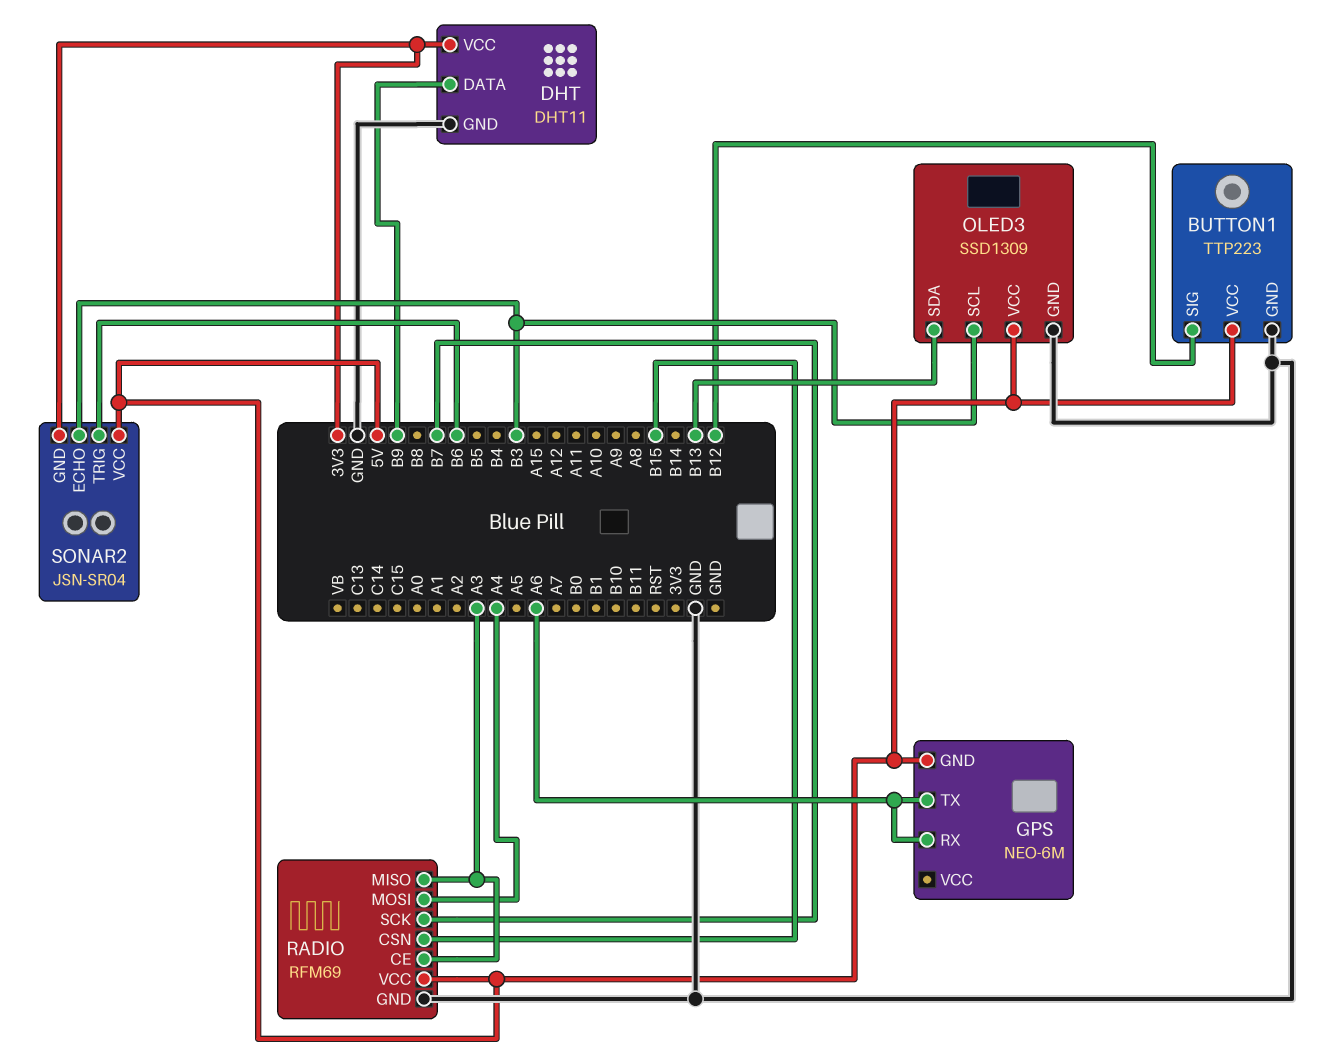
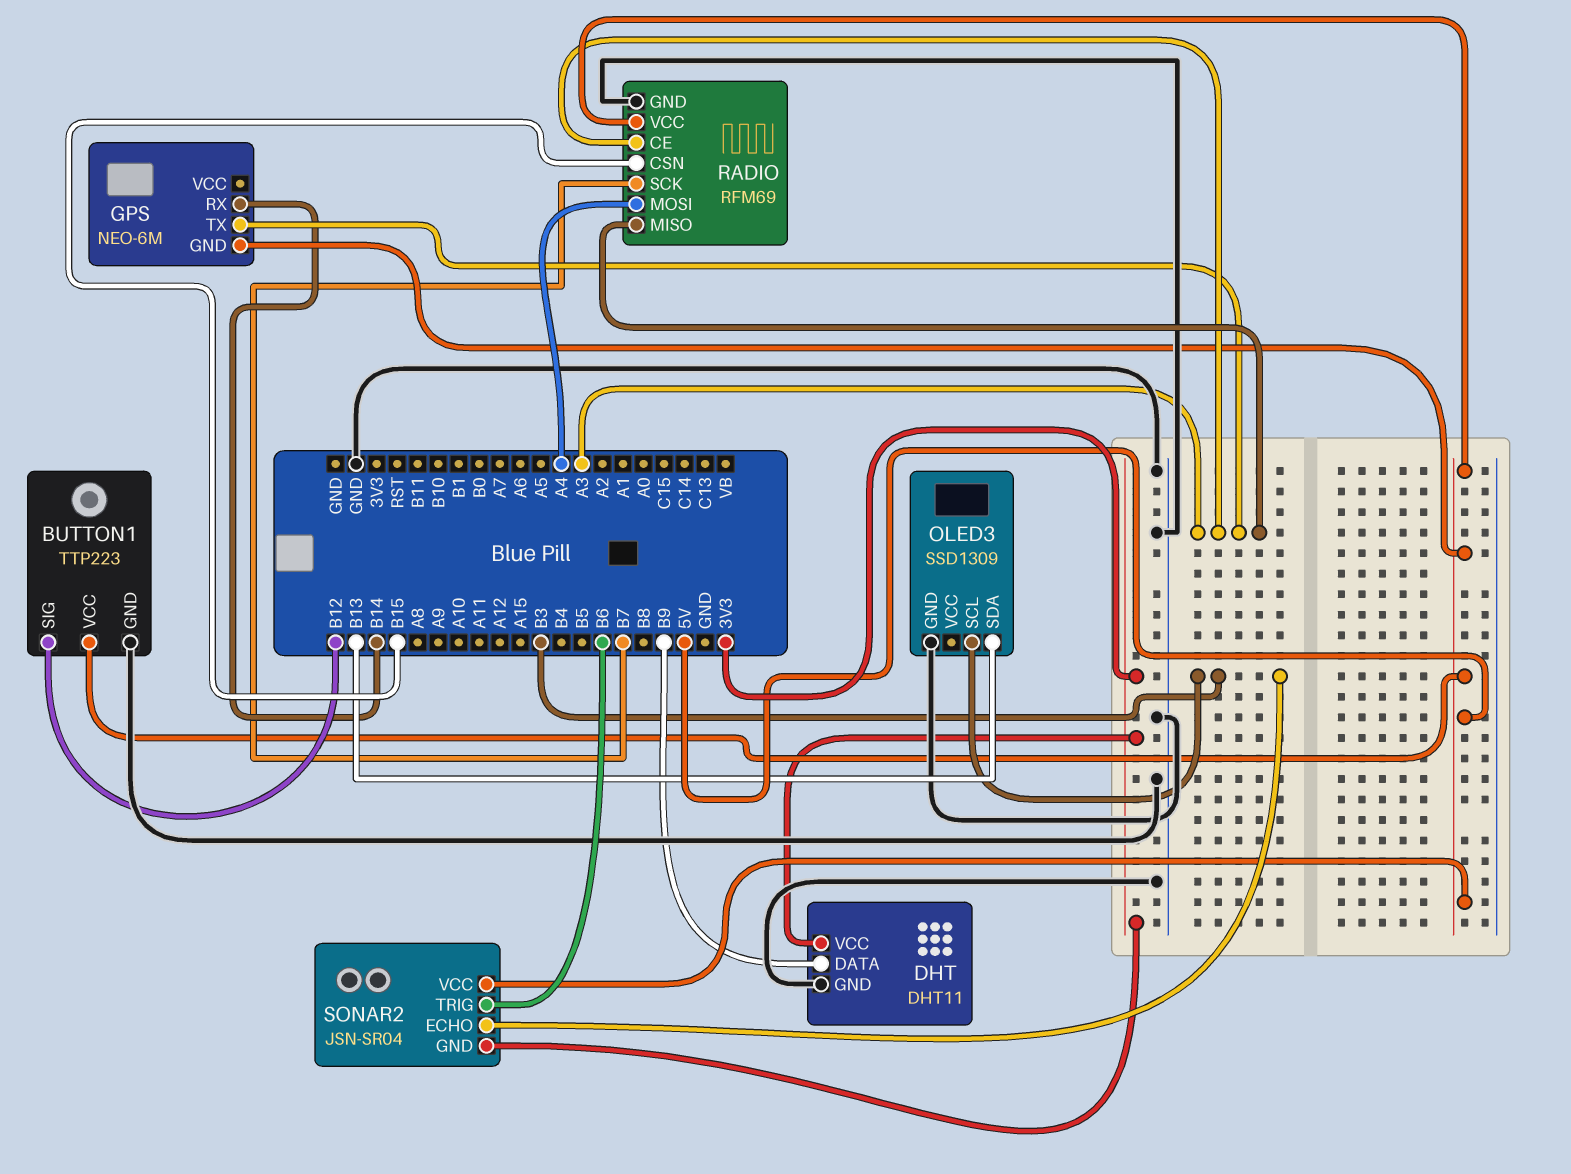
GPS pin RX: A6 -> B14
GPS pin TX: A6 -> A3
OLED3 pin VCC: 5V -> none

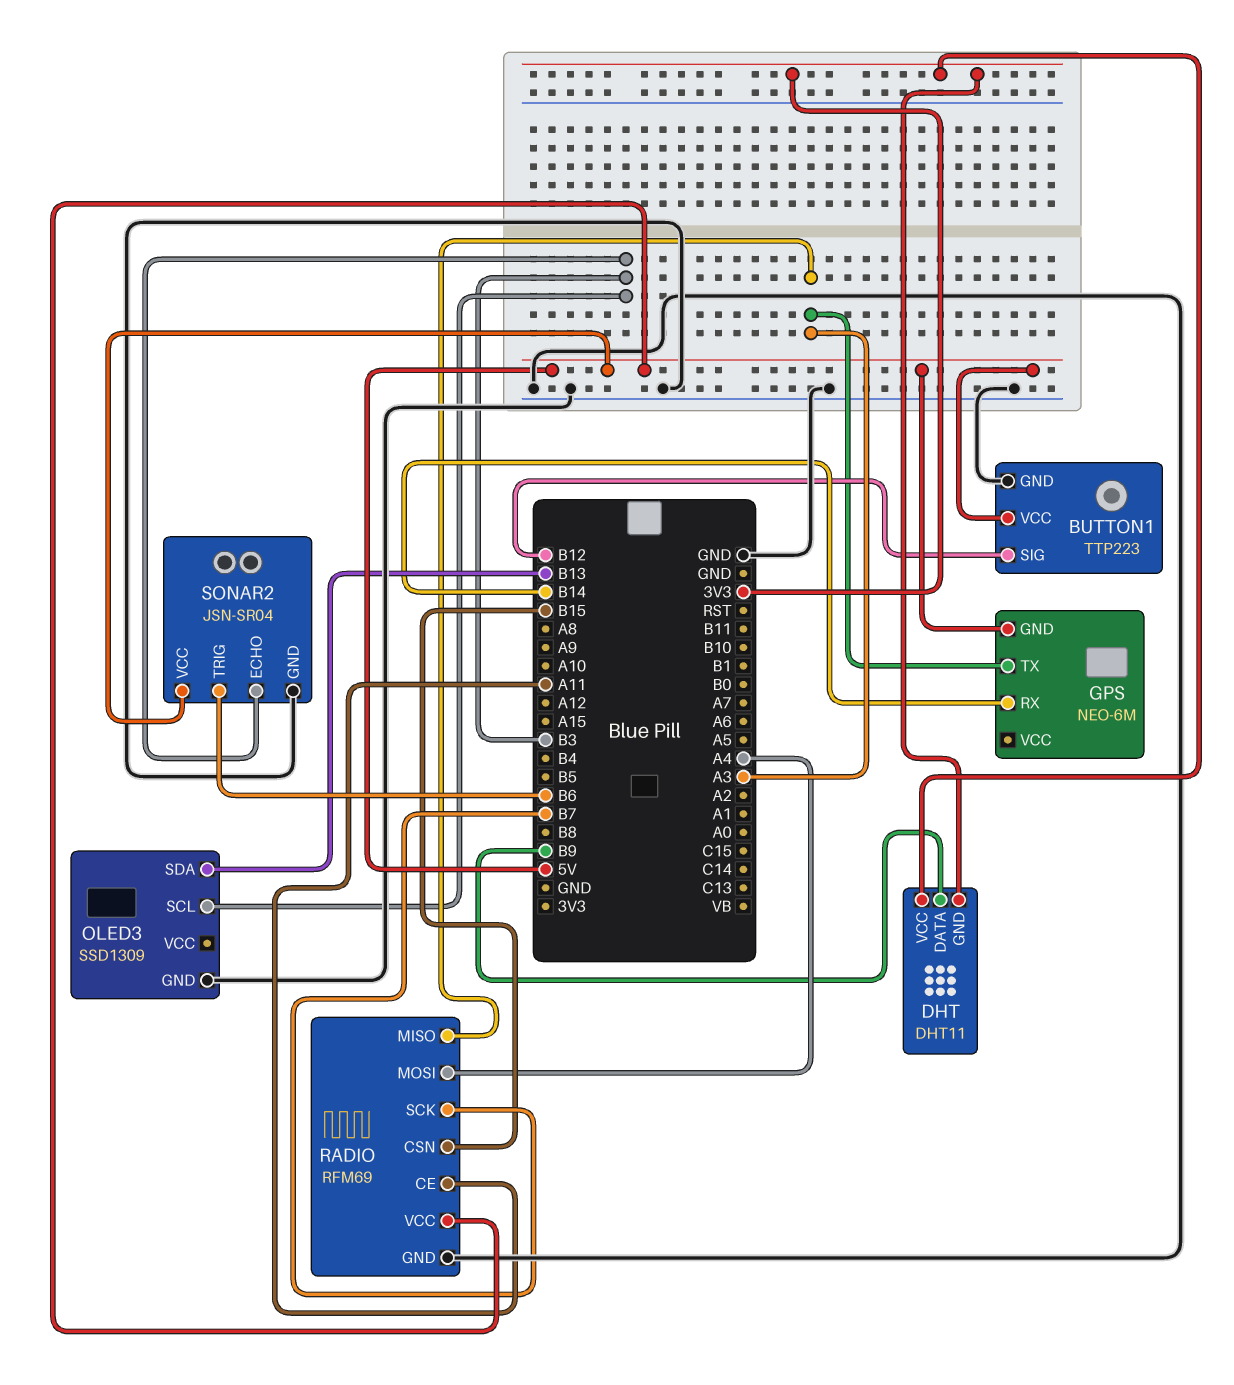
DHT pin GND: GND -> 3V3
RADIO pin CE: A3 -> A11
SONAR2 pin GND: 3V3 -> GND

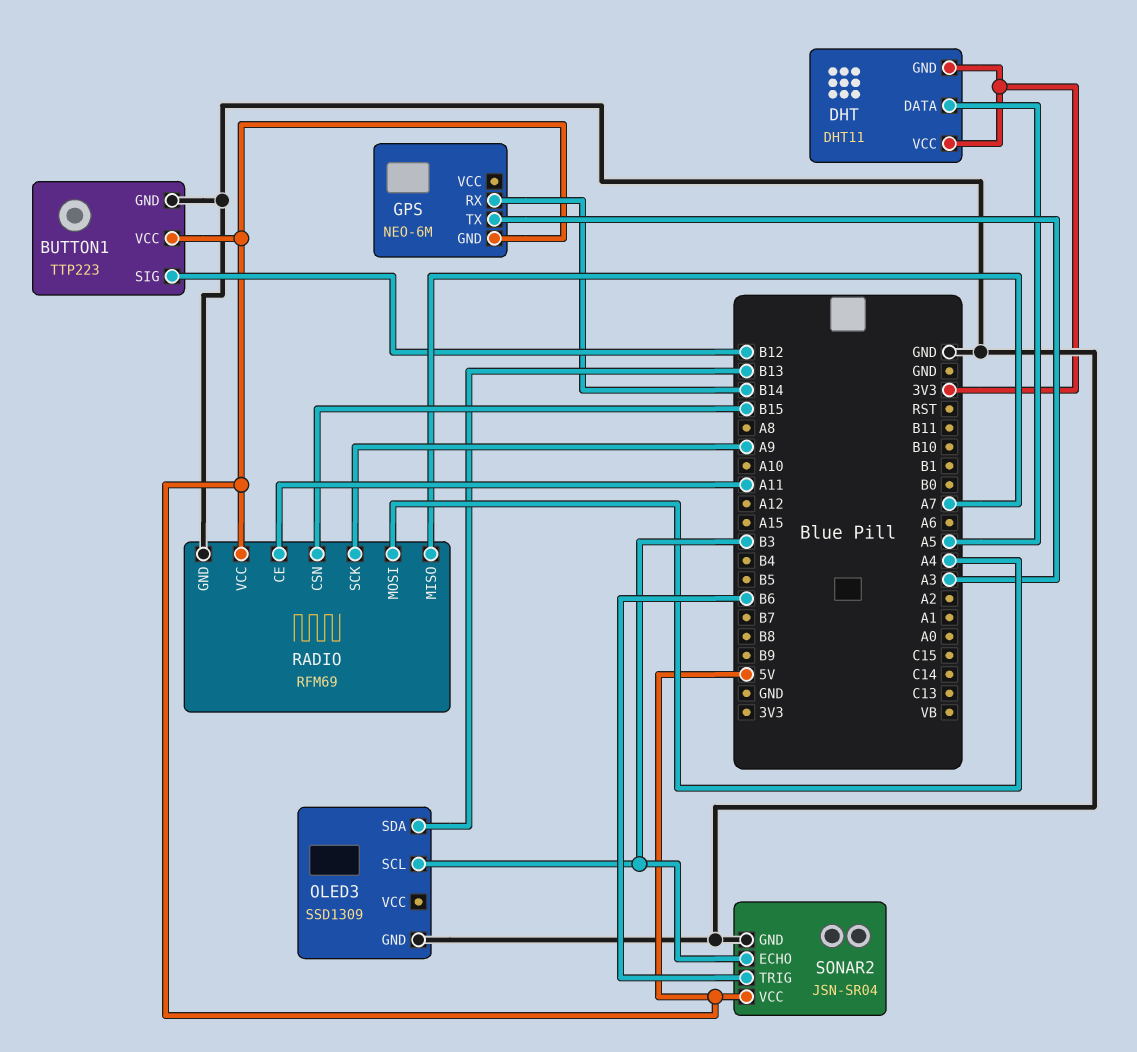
DHT pin DATA: B9 -> A5
RADIO pin MISO: A3 -> A7
RADIO pin SCK: B7 -> A9

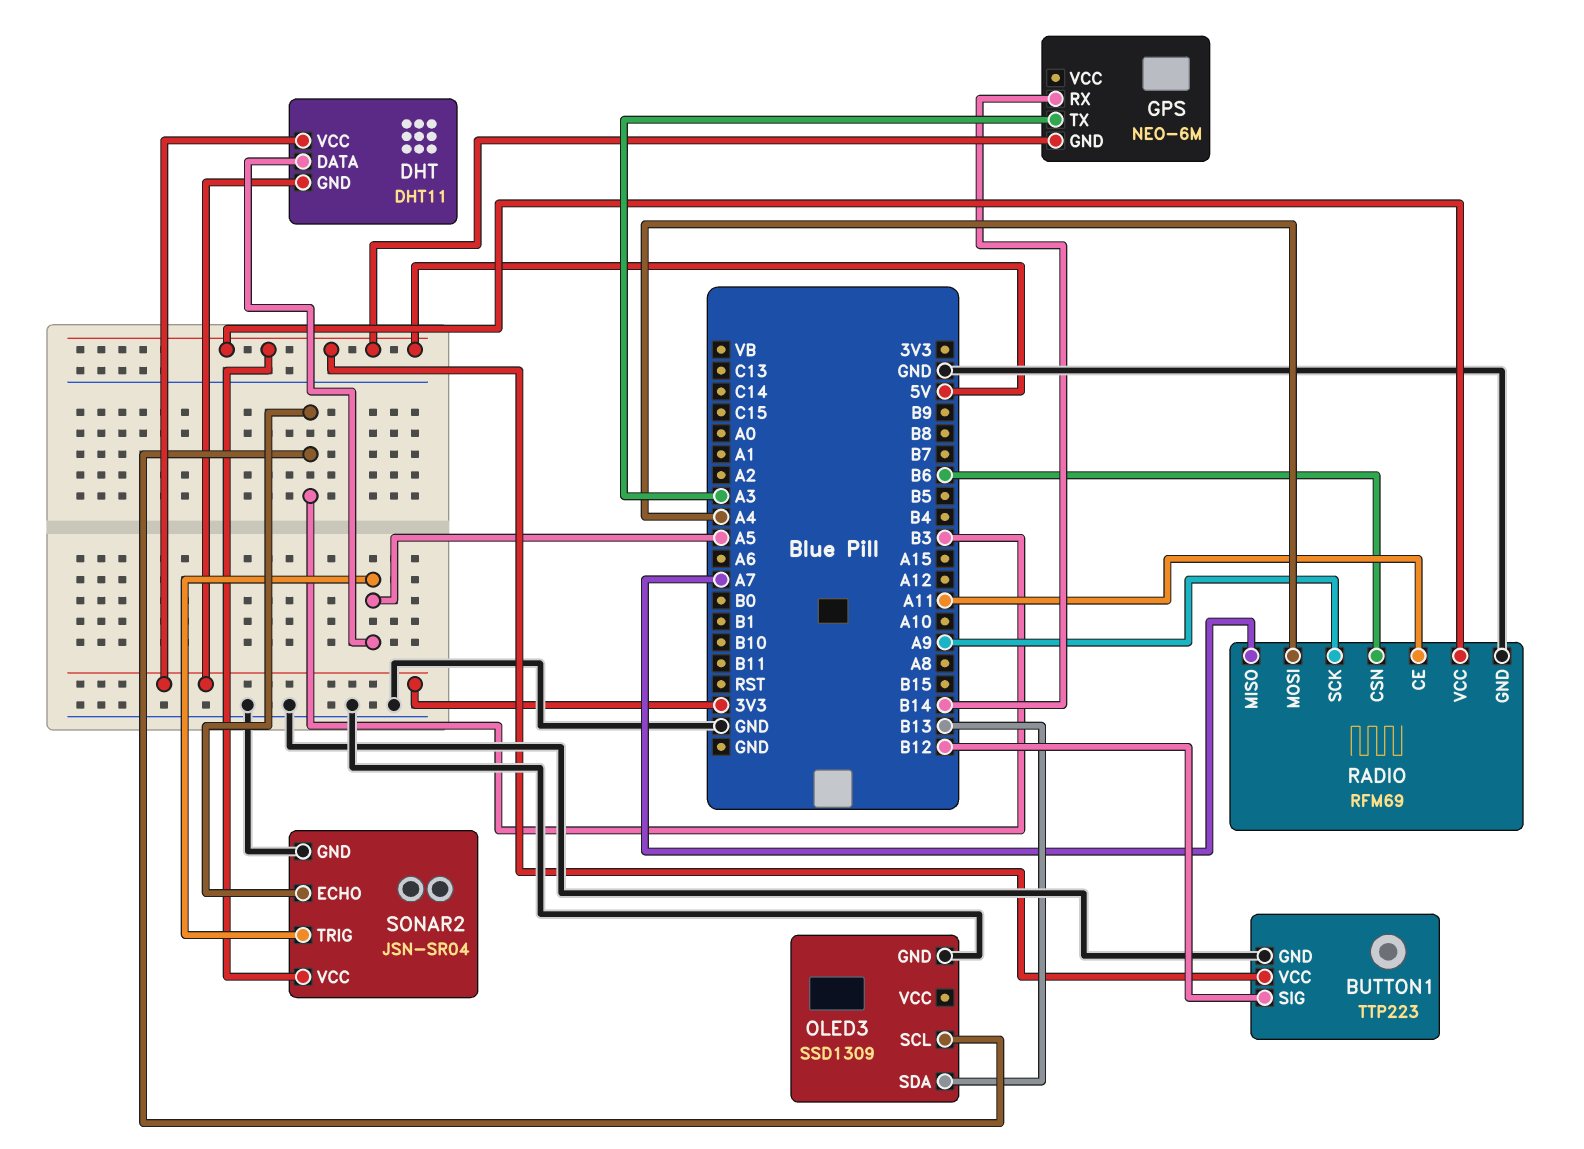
RADIO pin CSN: B15 -> B6
SONAR2 pin TRIG: B6 -> A5

